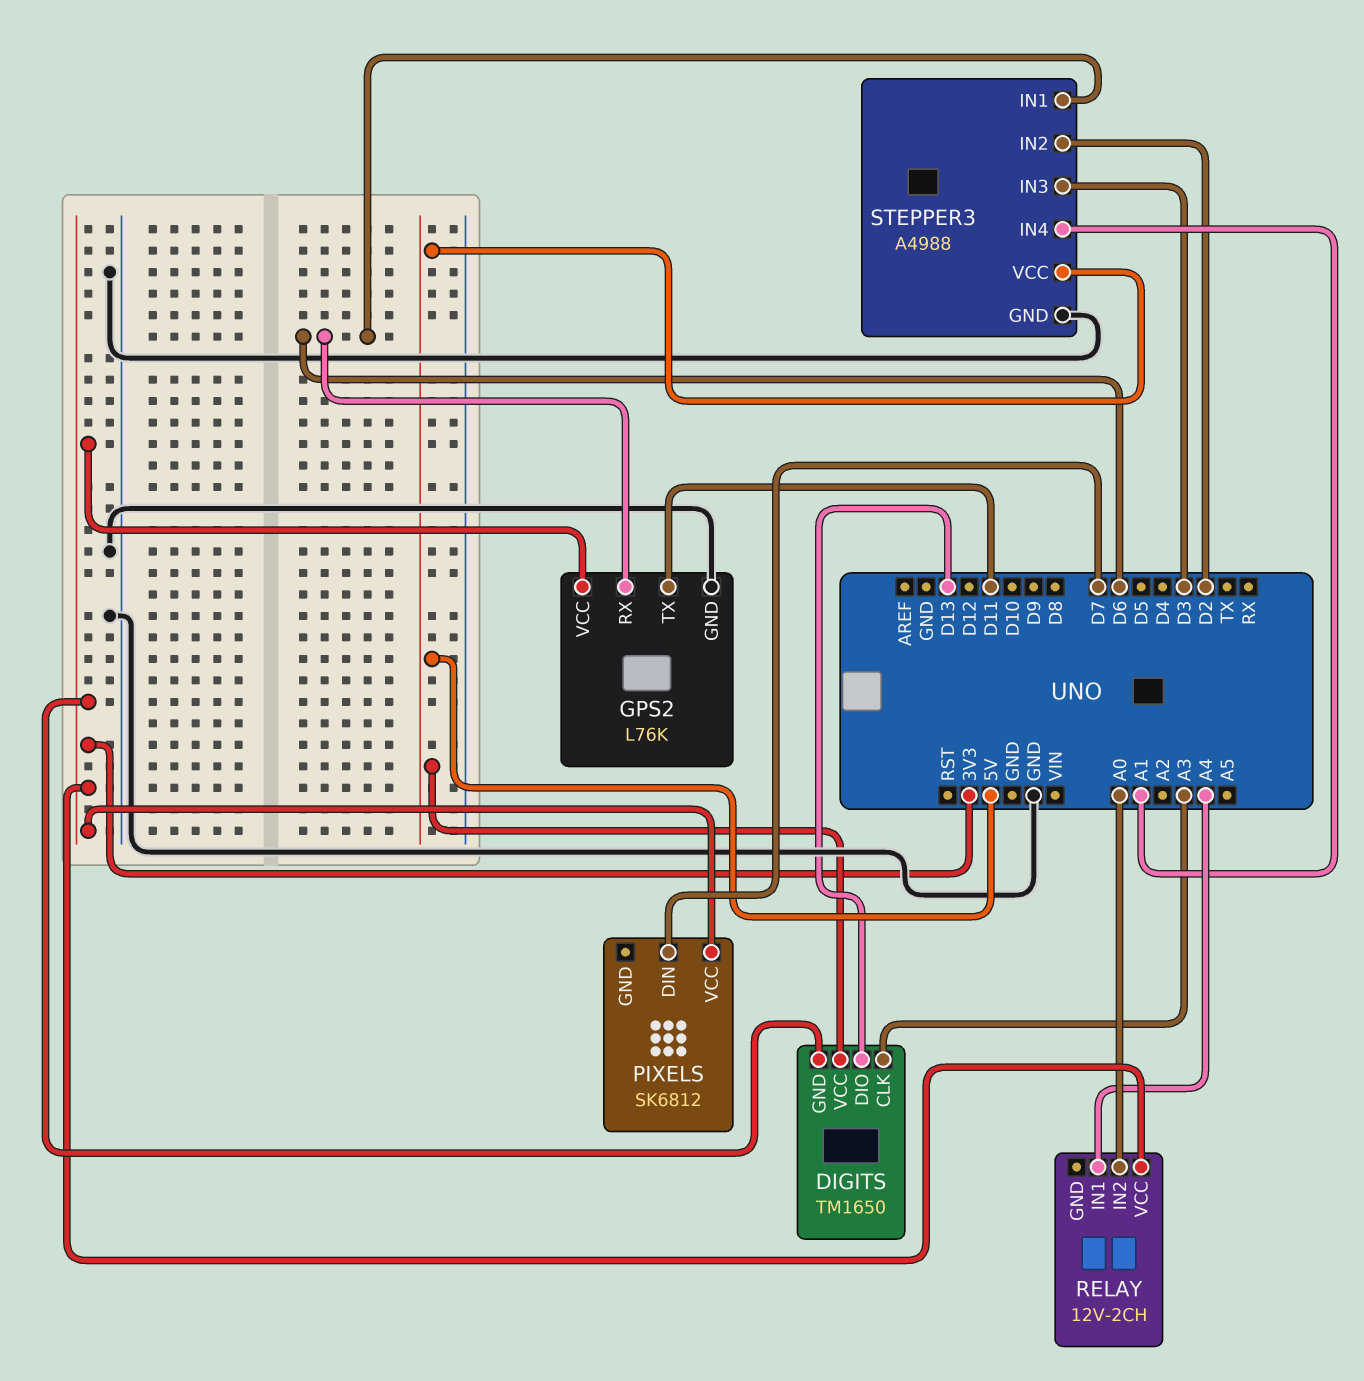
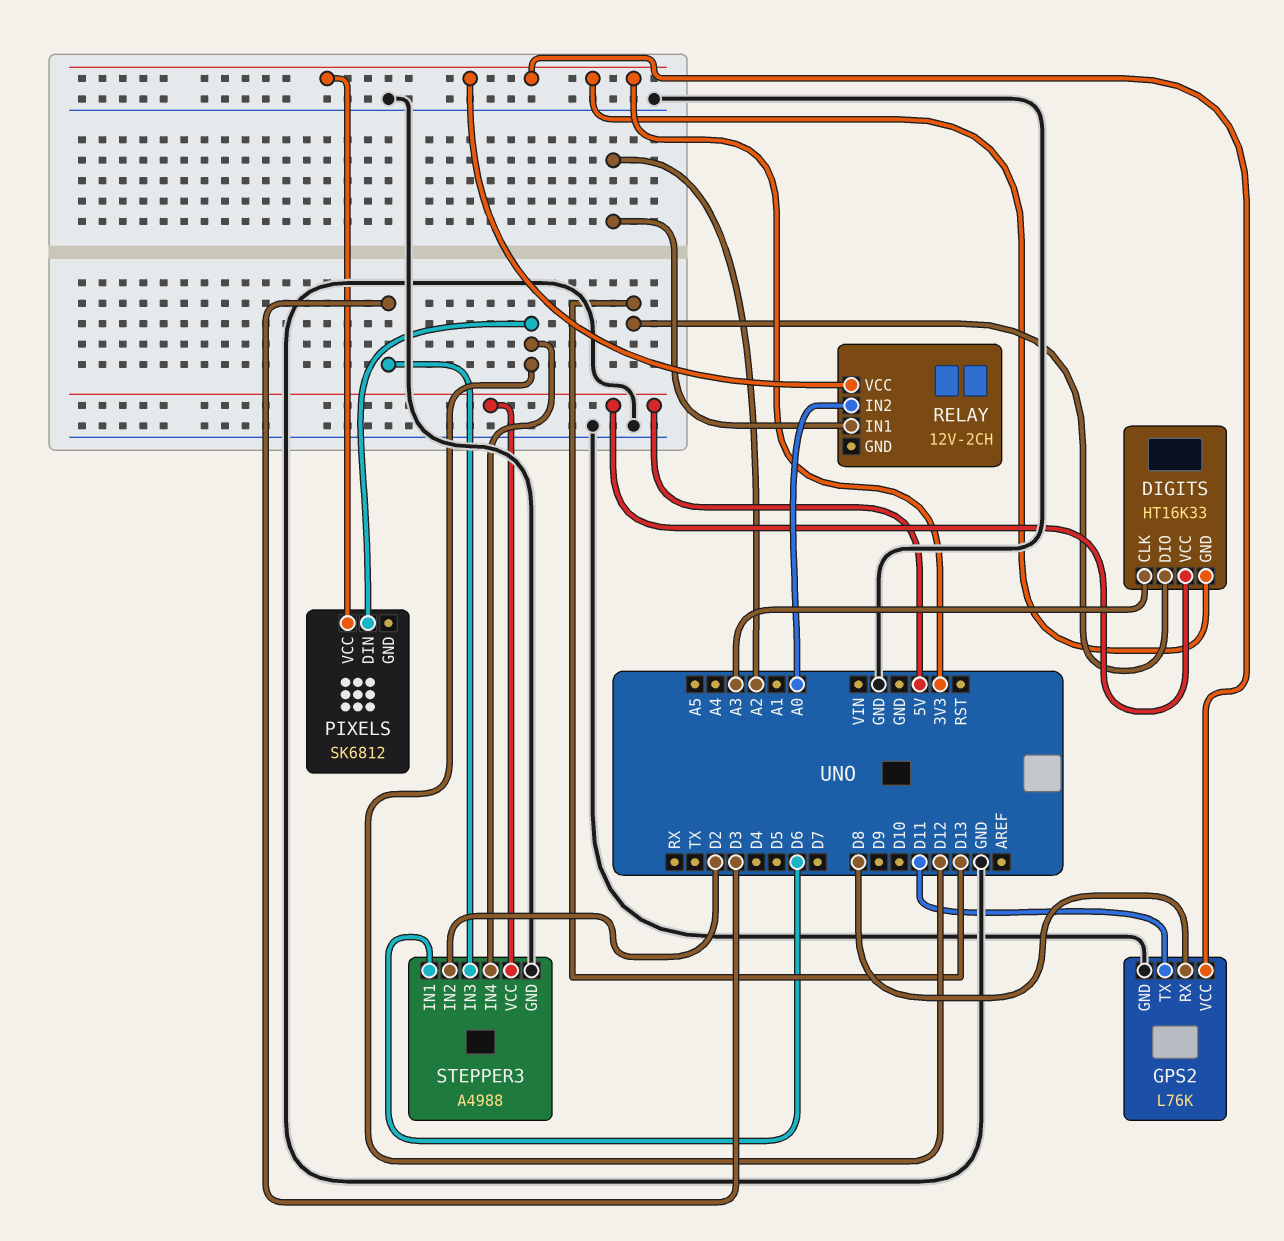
DIGITS: TM1650 -> HT16K33
GPS2 pin RX: D6 -> D8
PIXELS pin DIN: D7 -> D12
RELAY pin IN1: A4 -> A2
STEPPER3 pin IN4: A1 -> D12

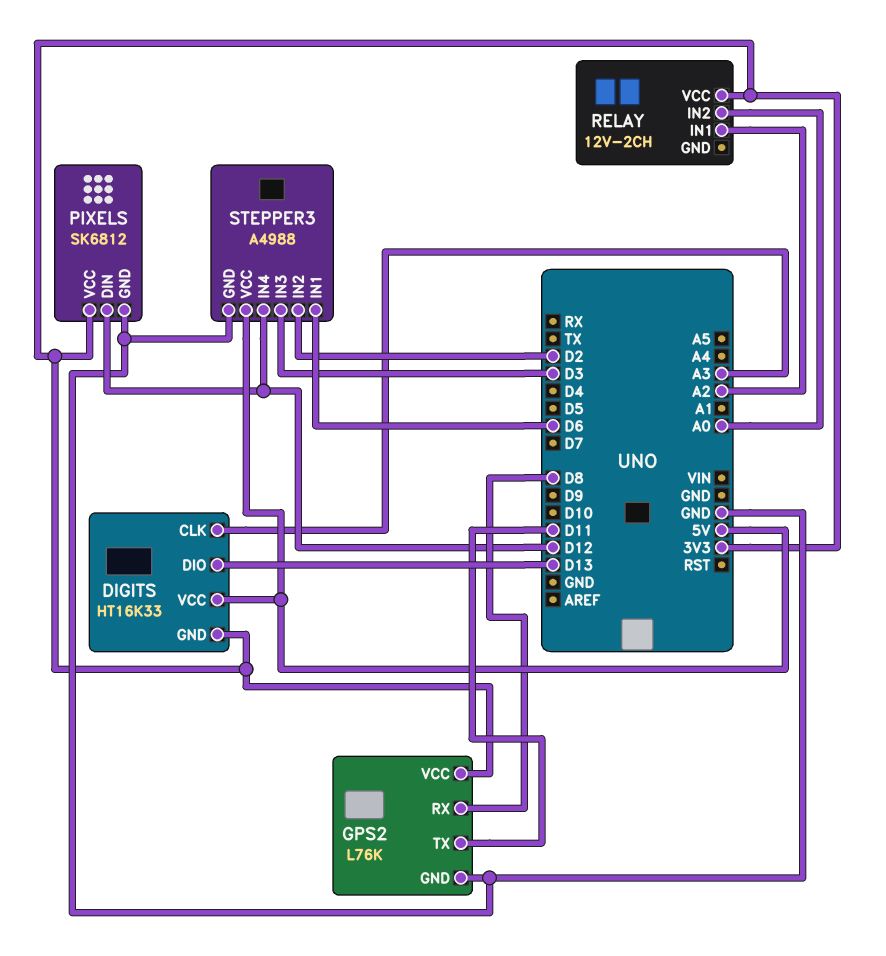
PIXELS pin GND: none -> GND

